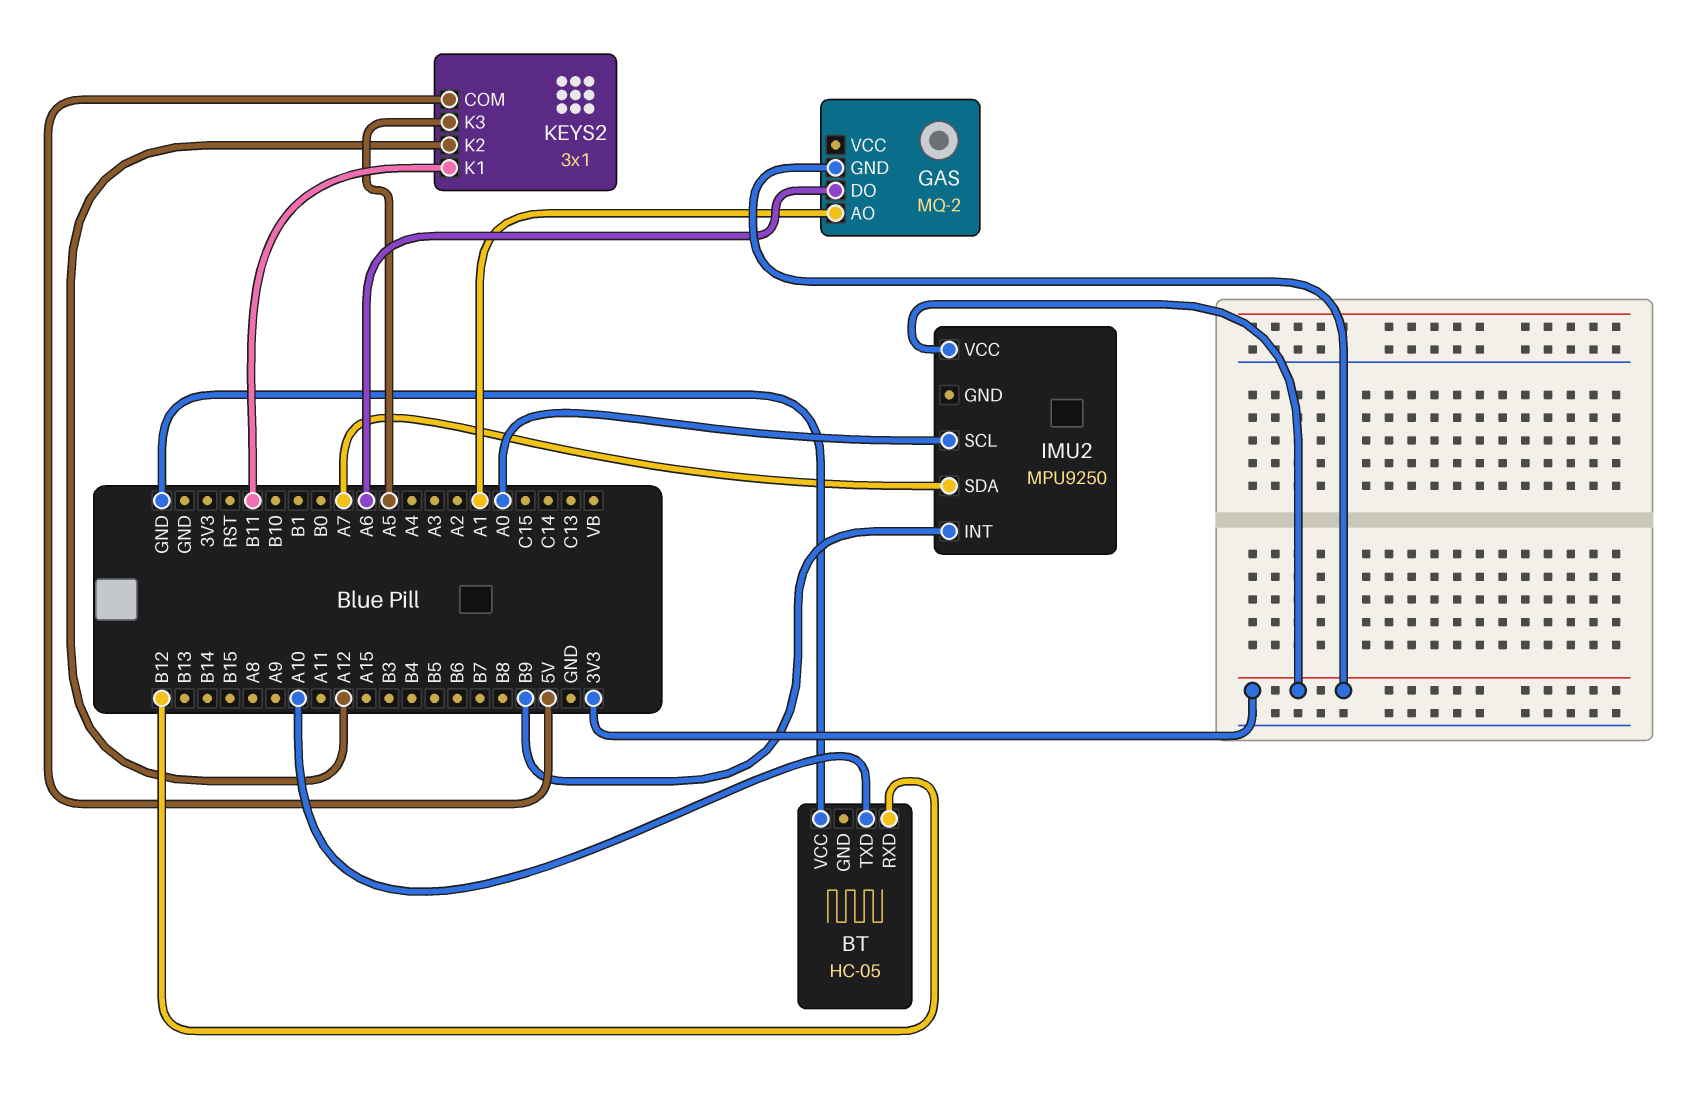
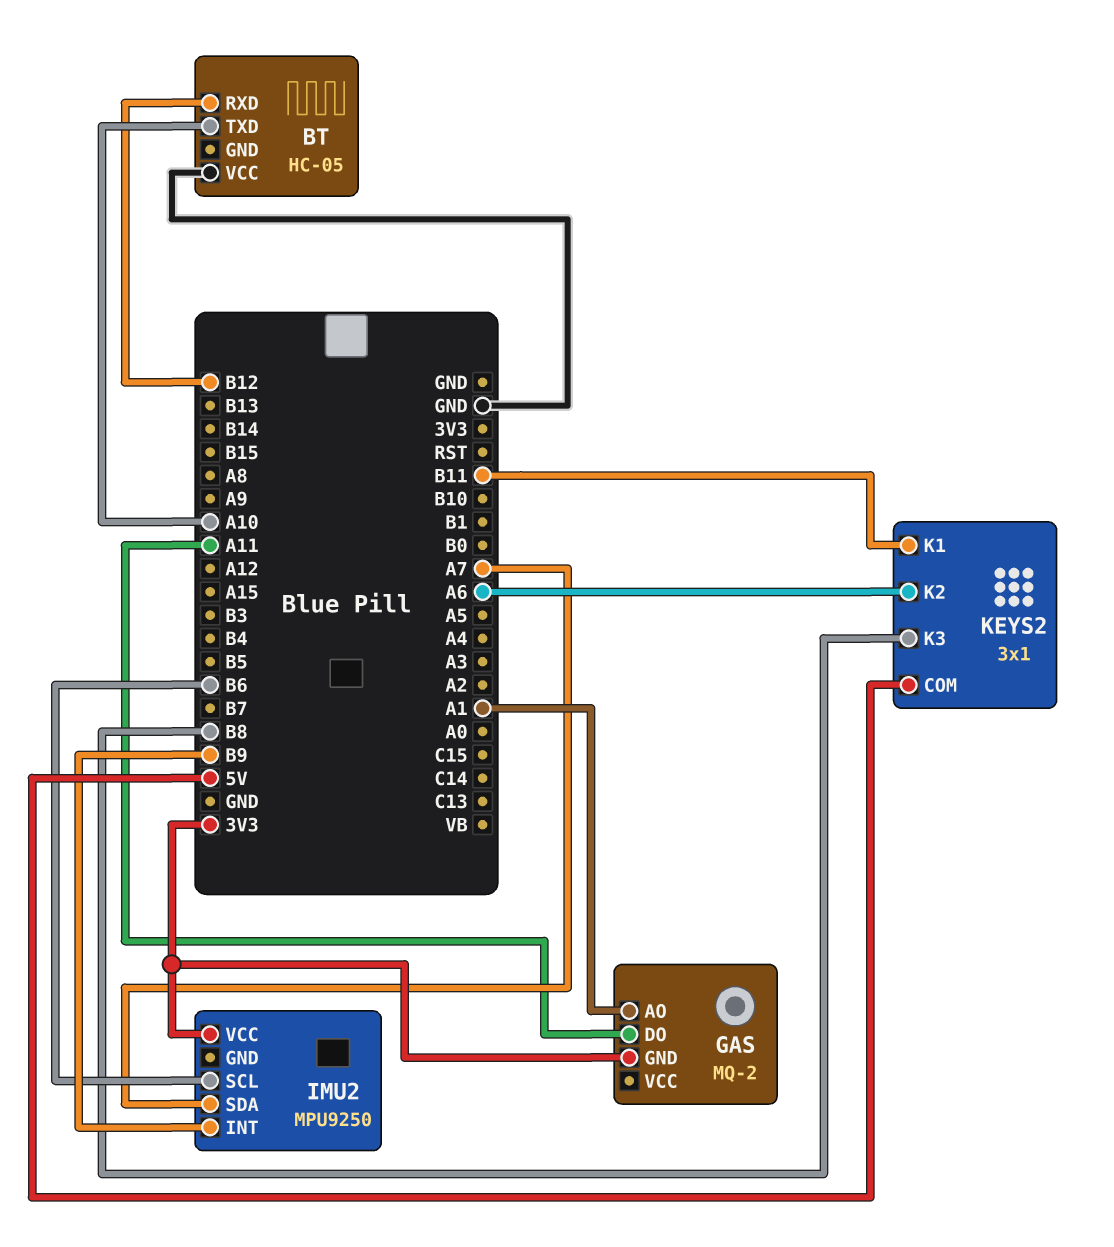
GAS pin DO: A6 -> A11
IMU2 pin SCL: A0 -> B6
KEYS2 pin K2: A12 -> A6
KEYS2 pin K3: A5 -> B8

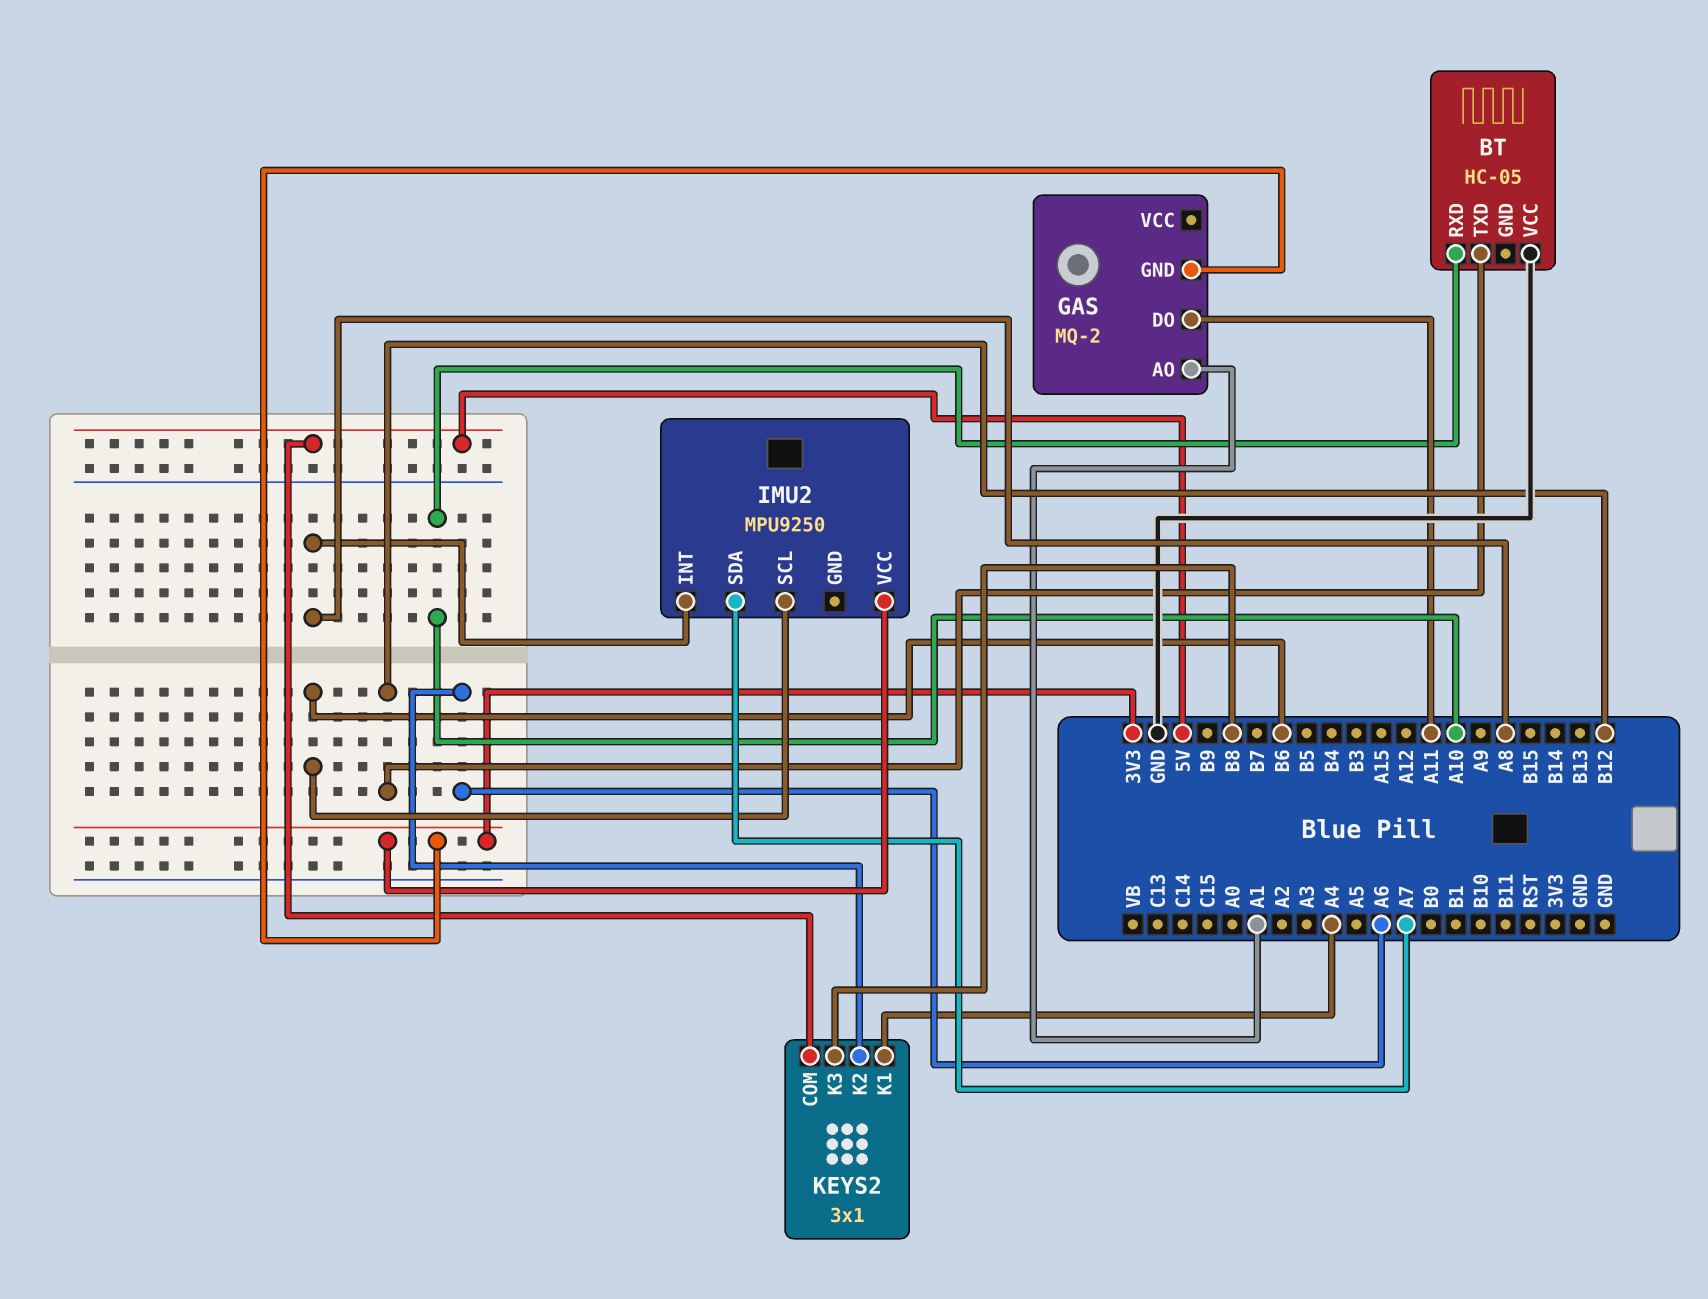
BT pin RXD: B12 -> A10
BT pin TXD: A10 -> B12
IMU2 pin INT: B9 -> A8
KEYS2 pin K1: B11 -> A4

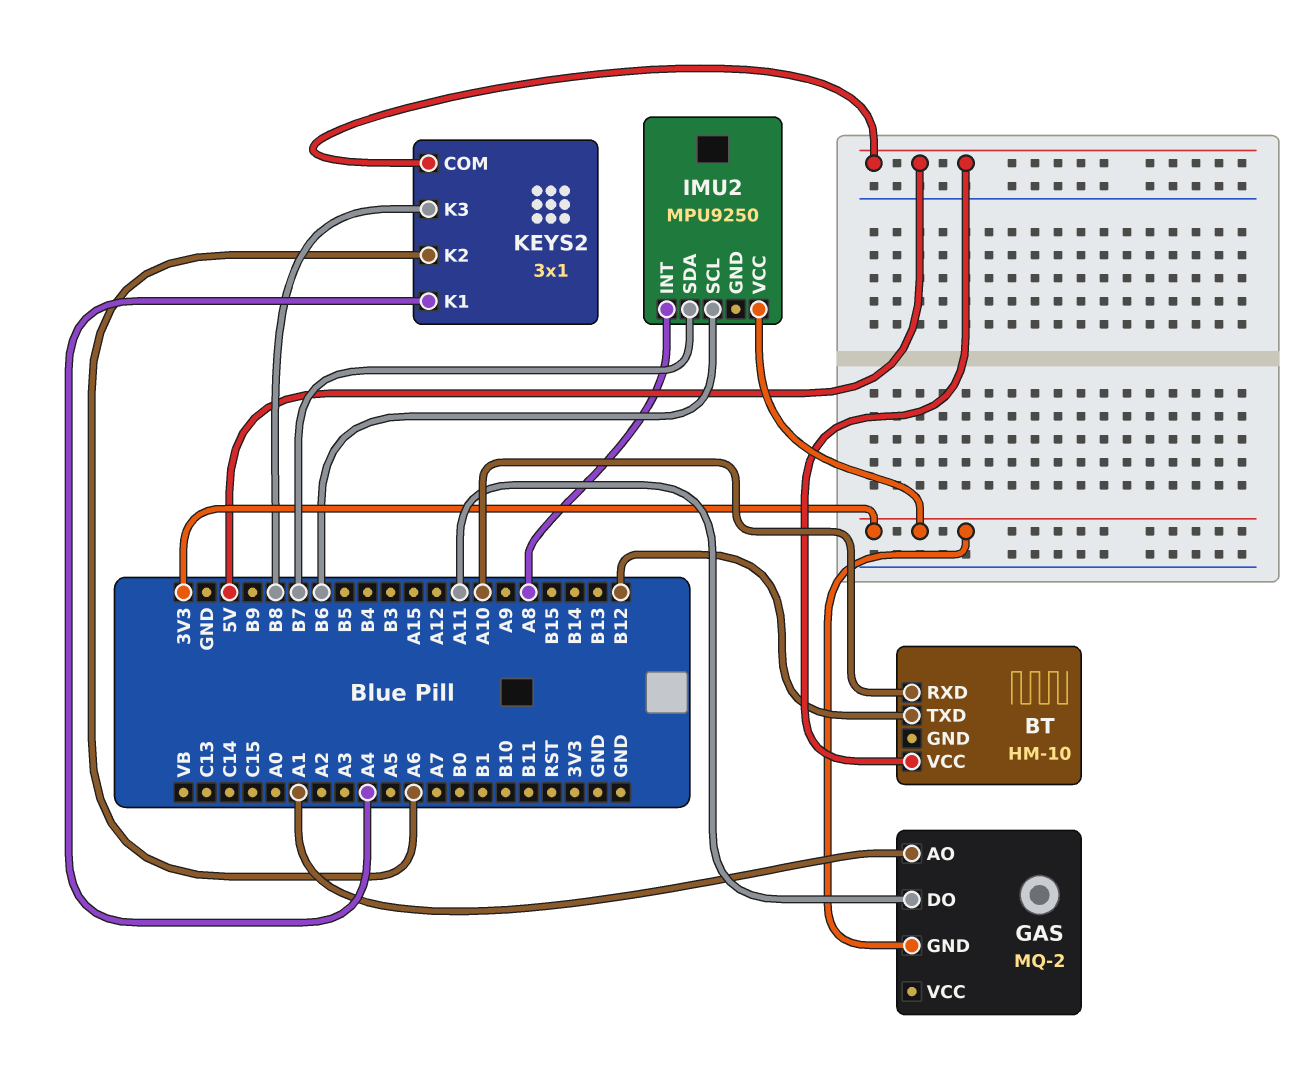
BT: HC-05 -> HM-10
BT pin VCC: GND -> 5V
IMU2 pin SDA: A7 -> B7

